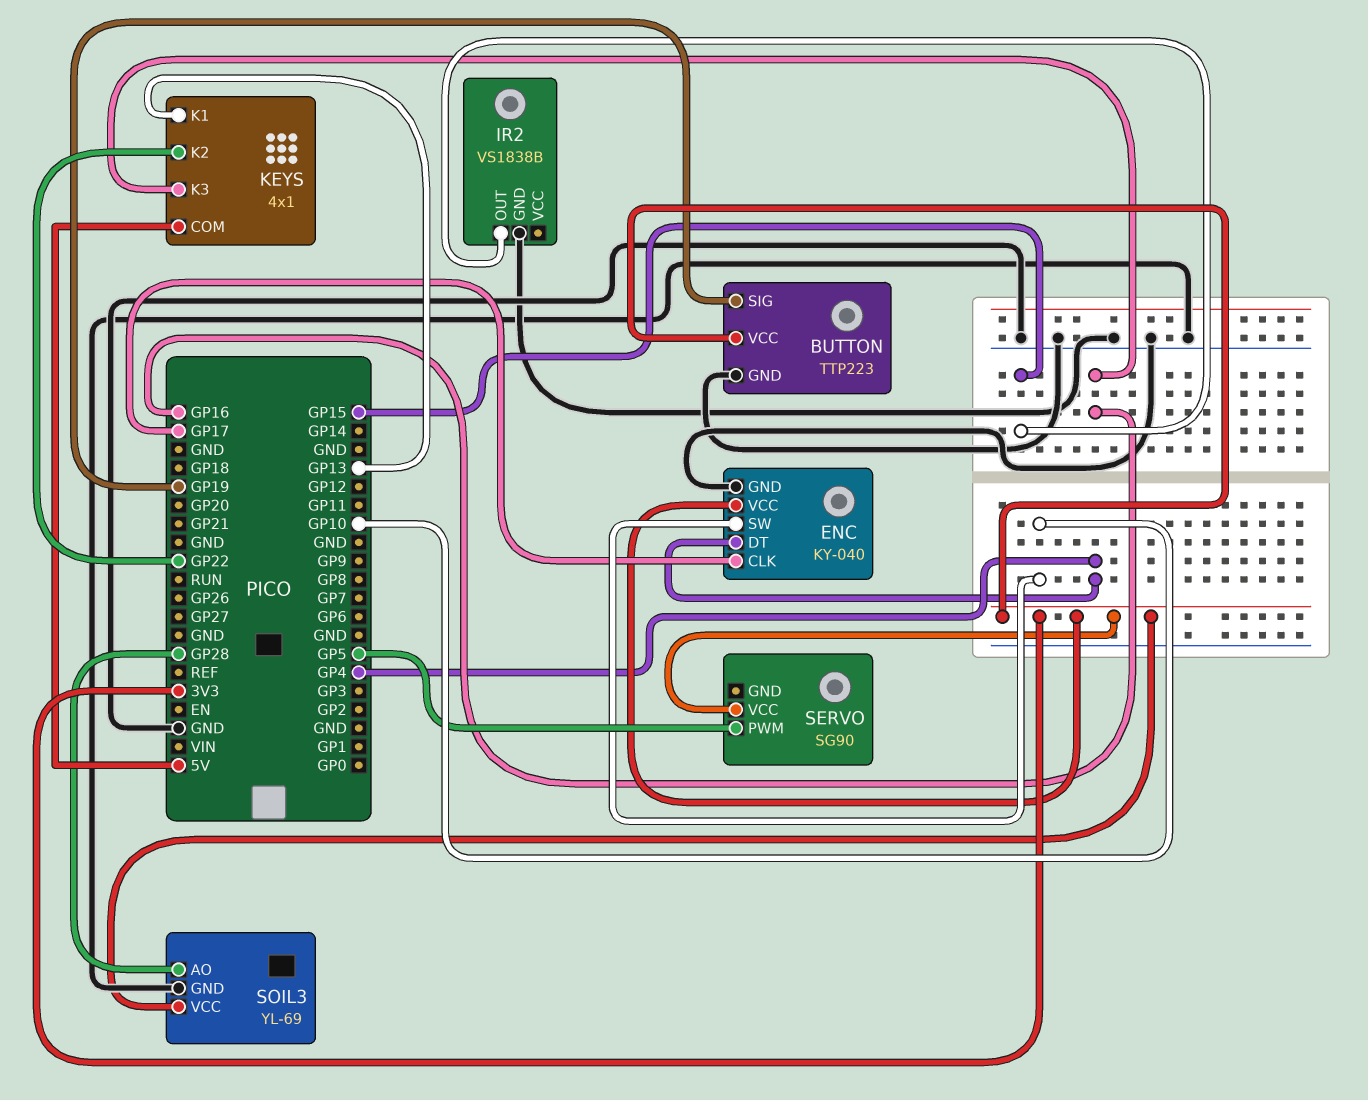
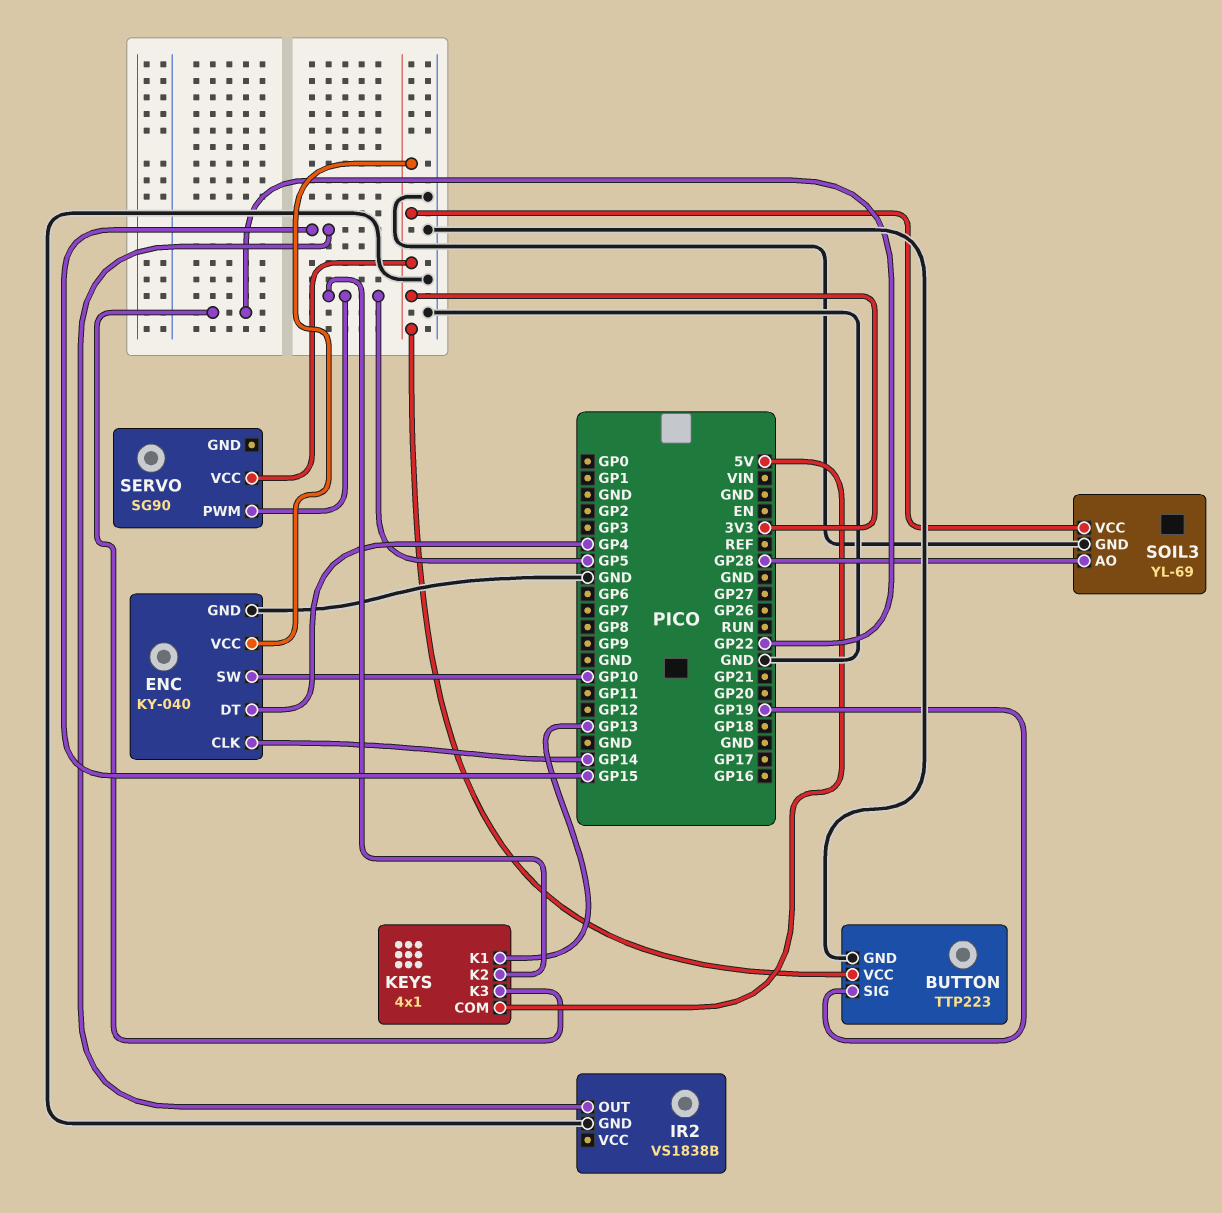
ENC pin CLK: GP17 -> GP14
KEYS pin K2: GP22 -> GP5
KEYS pin K3: GP16 -> GP22

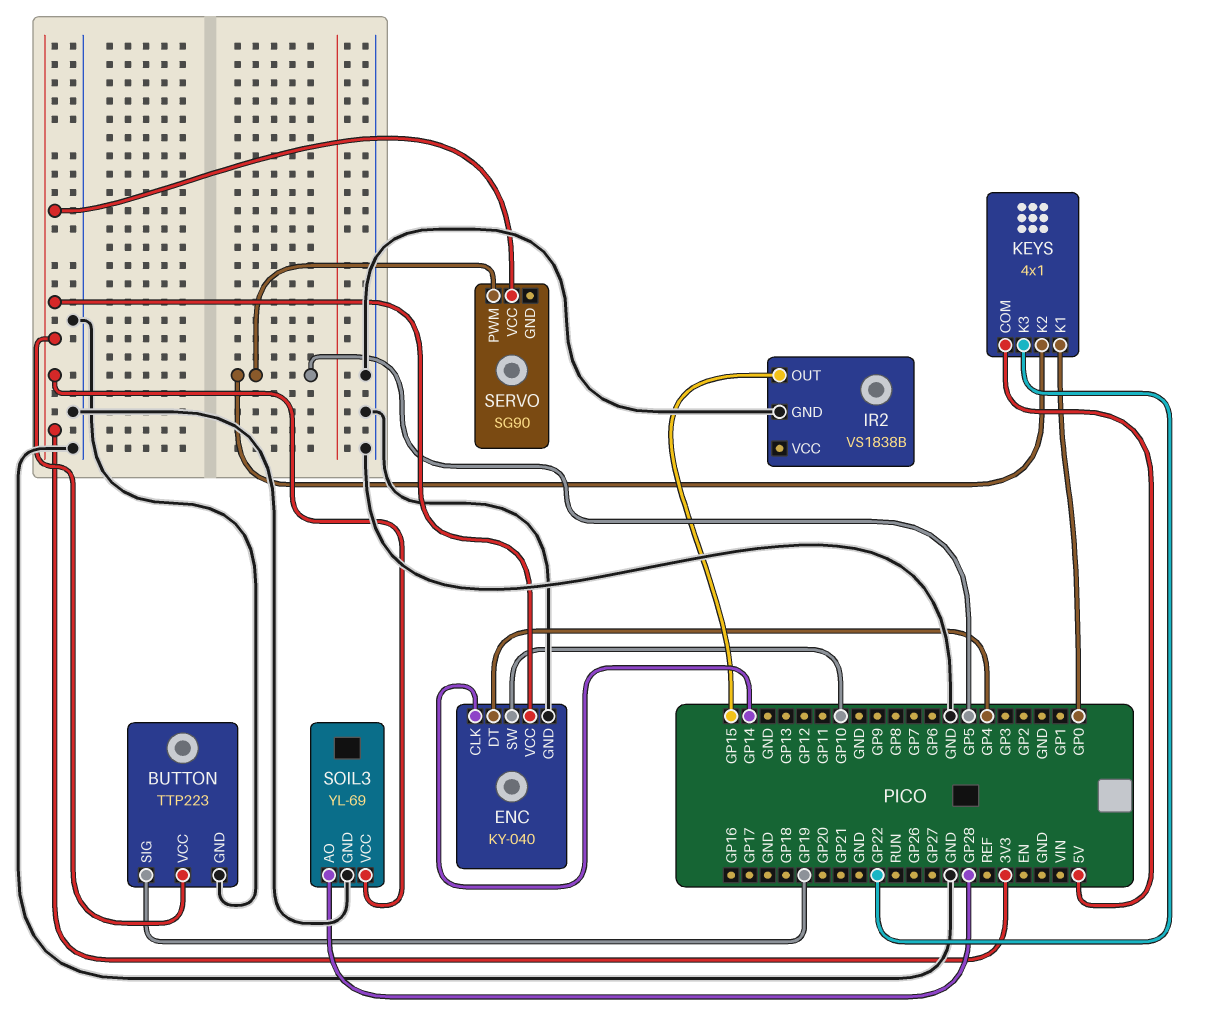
KEYS pin K1: GP13 -> GP0

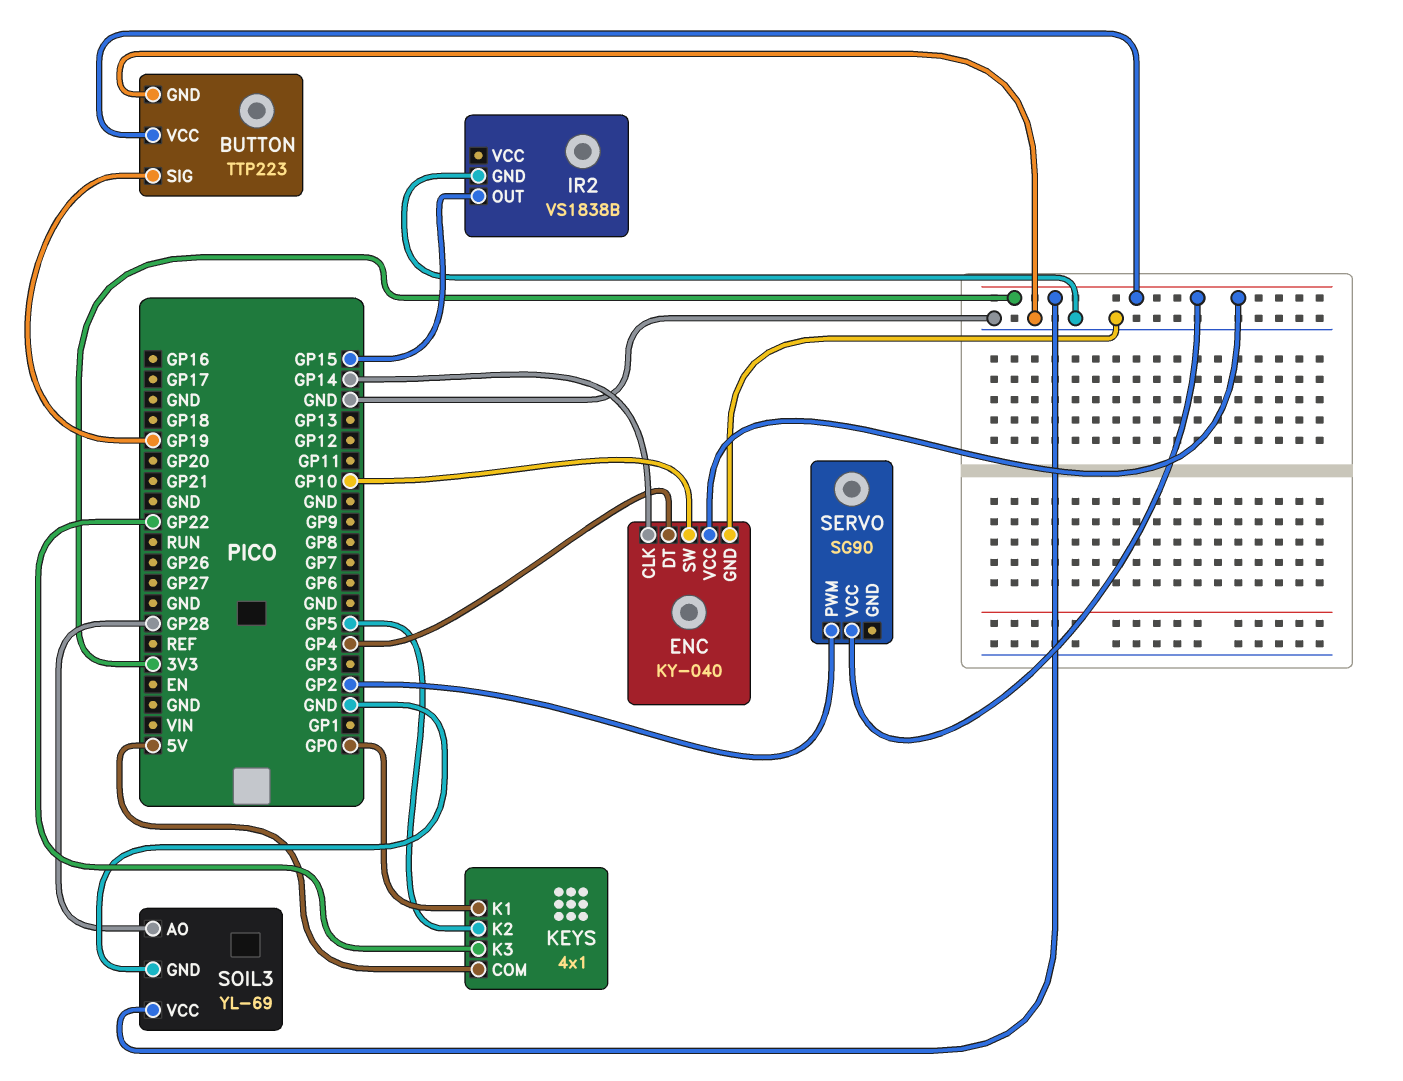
SERVO pin PWM: GP5 -> GP2

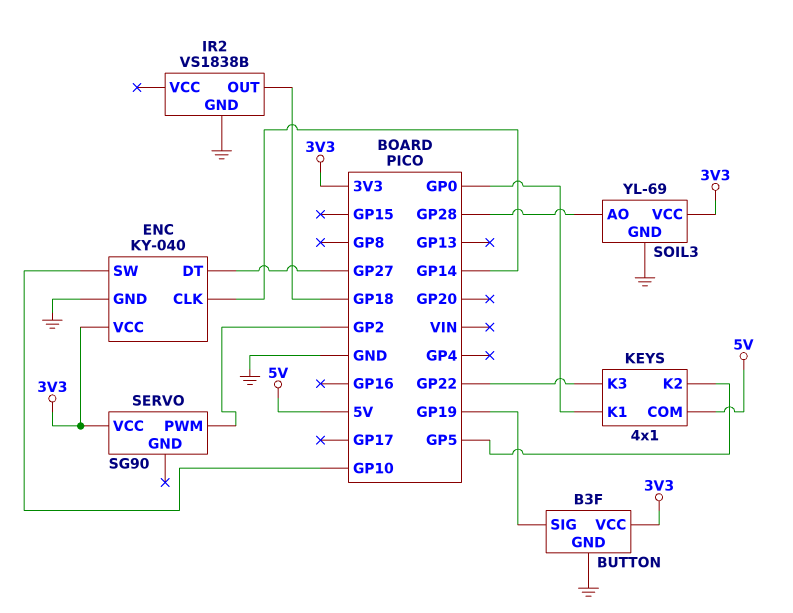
BUTTON: TTP223 -> B3F
ENC pin DT: GP4 -> GP27
IR2 pin OUT: GP15 -> GP18

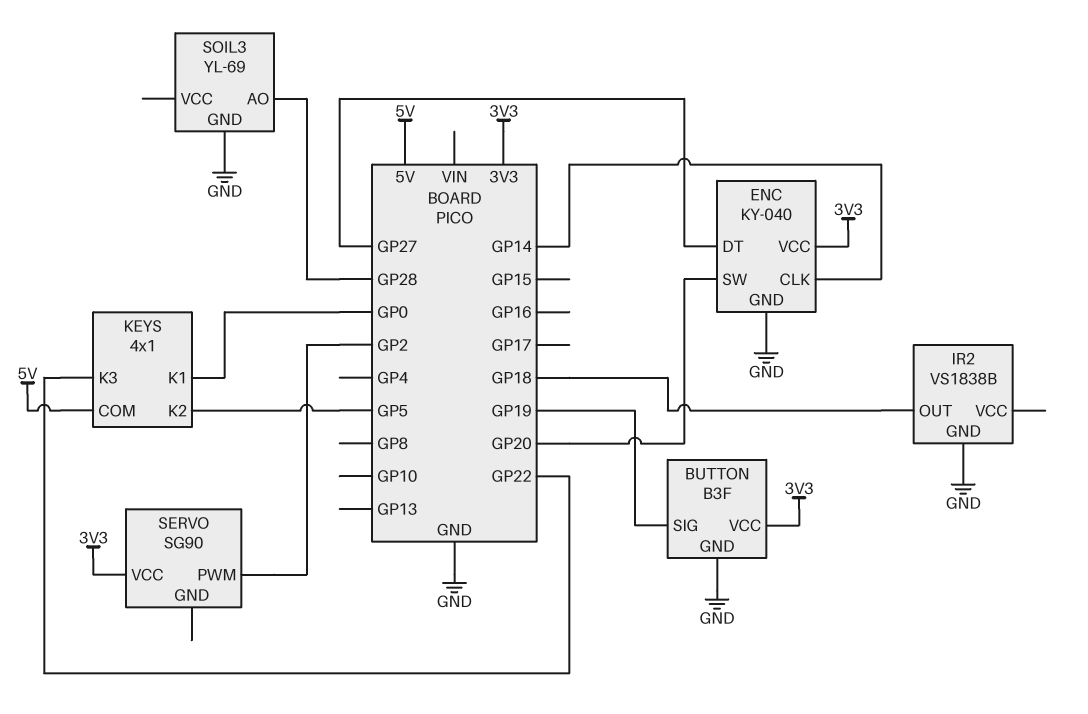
ENC pin SW: GP10 -> GP20
SOIL3 pin VCC: 3V3 -> none

